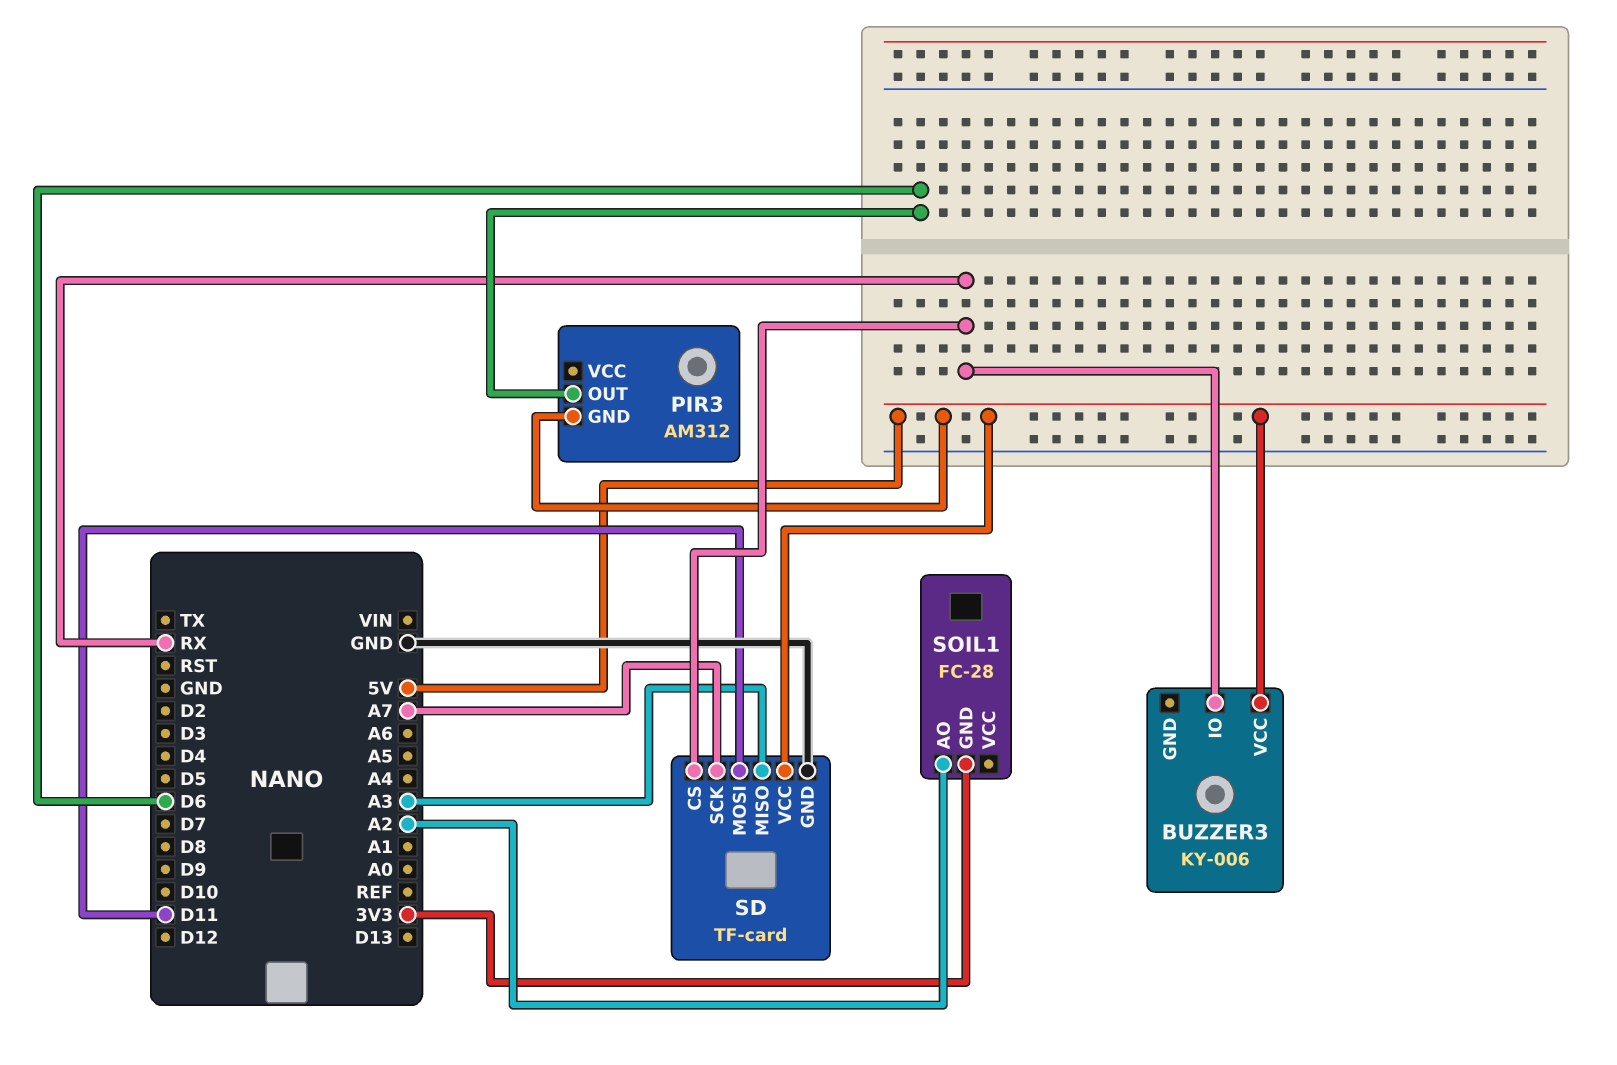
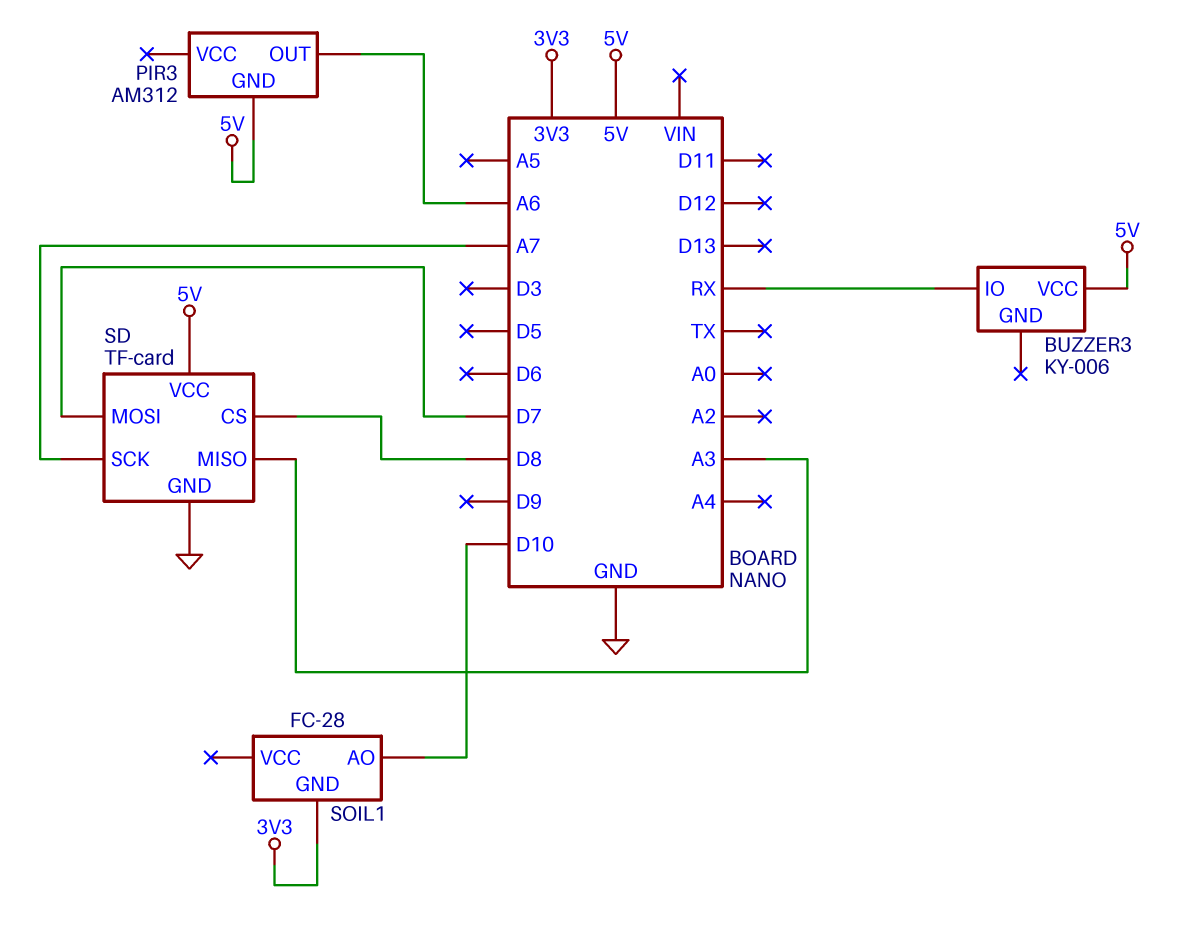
PIR3 pin OUT: D6 -> A6
SD pin CS: RX -> D8
SD pin MOSI: D11 -> D7
SOIL1 pin AO: A2 -> D10

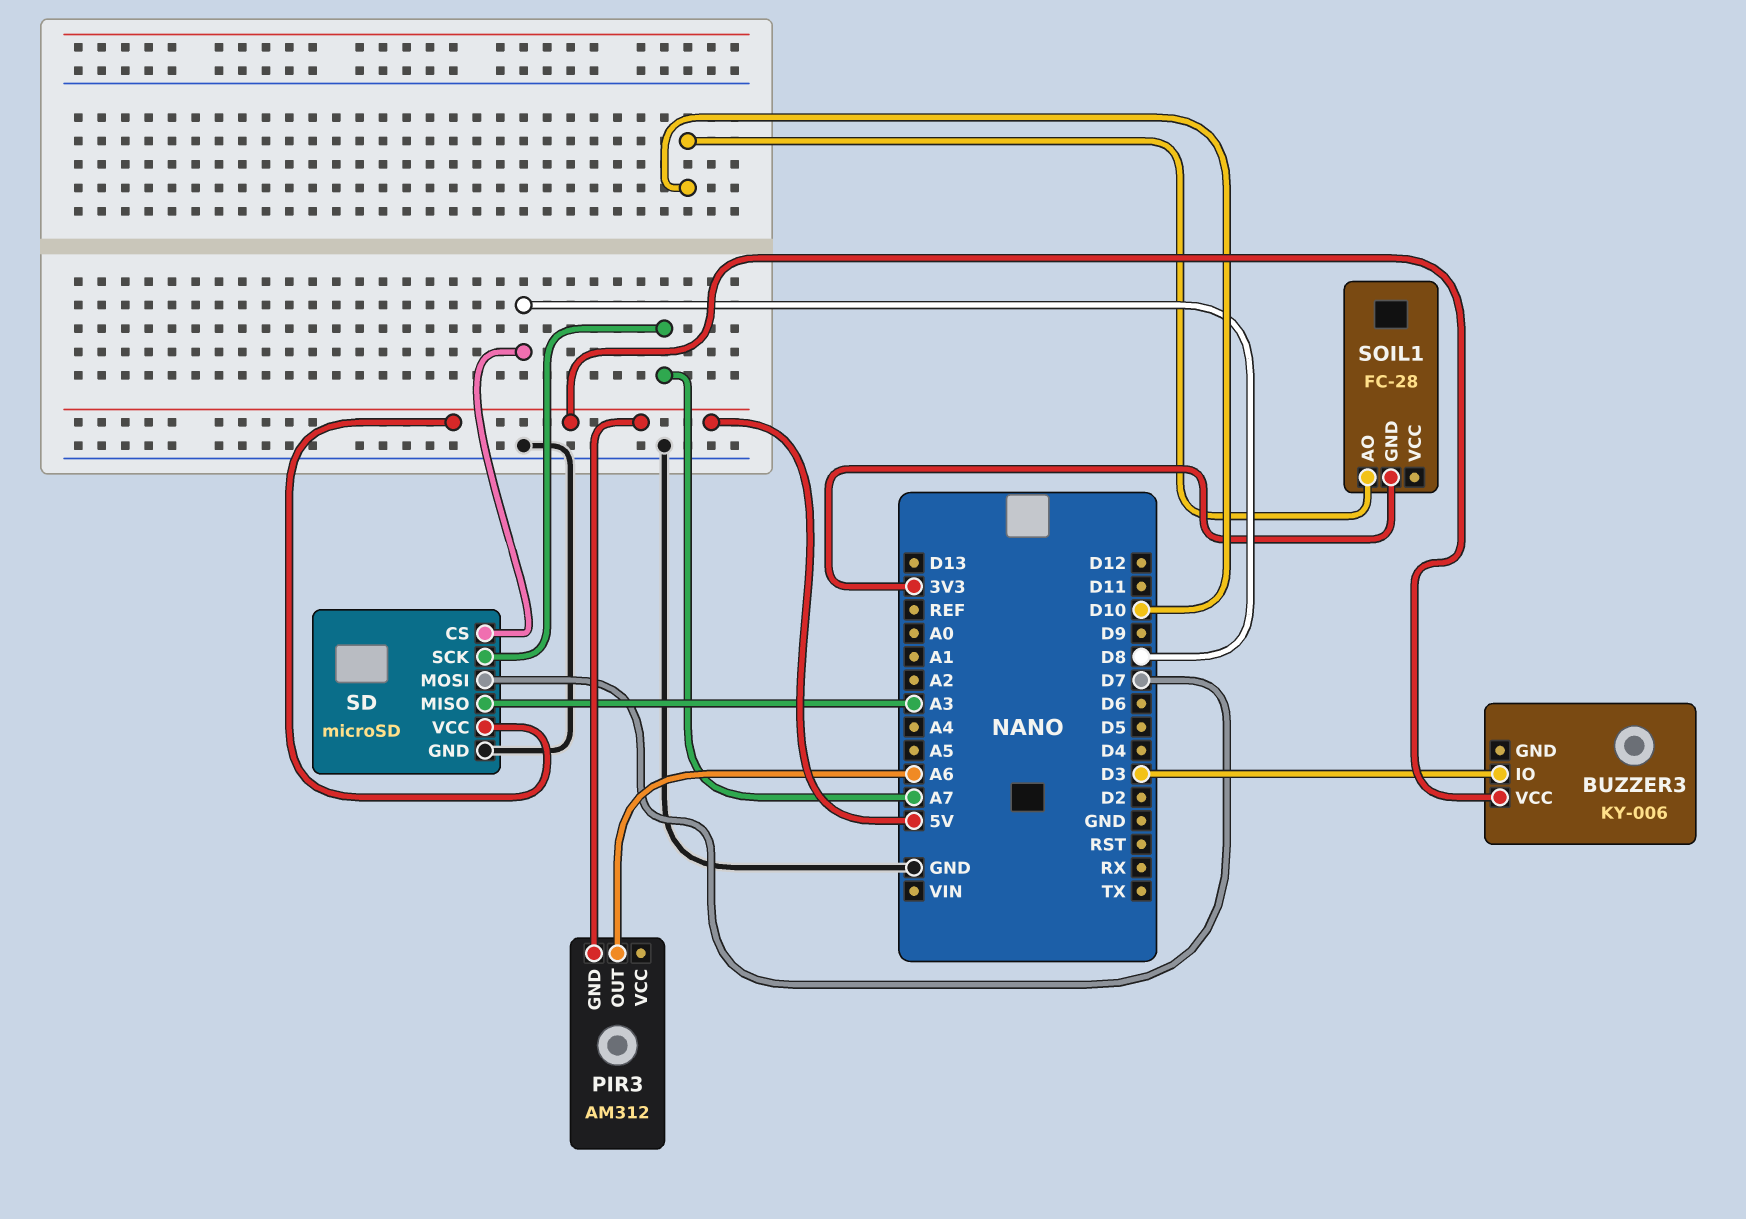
BUZZER3 pin IO: RX -> D3
SD: TF-card -> microSD

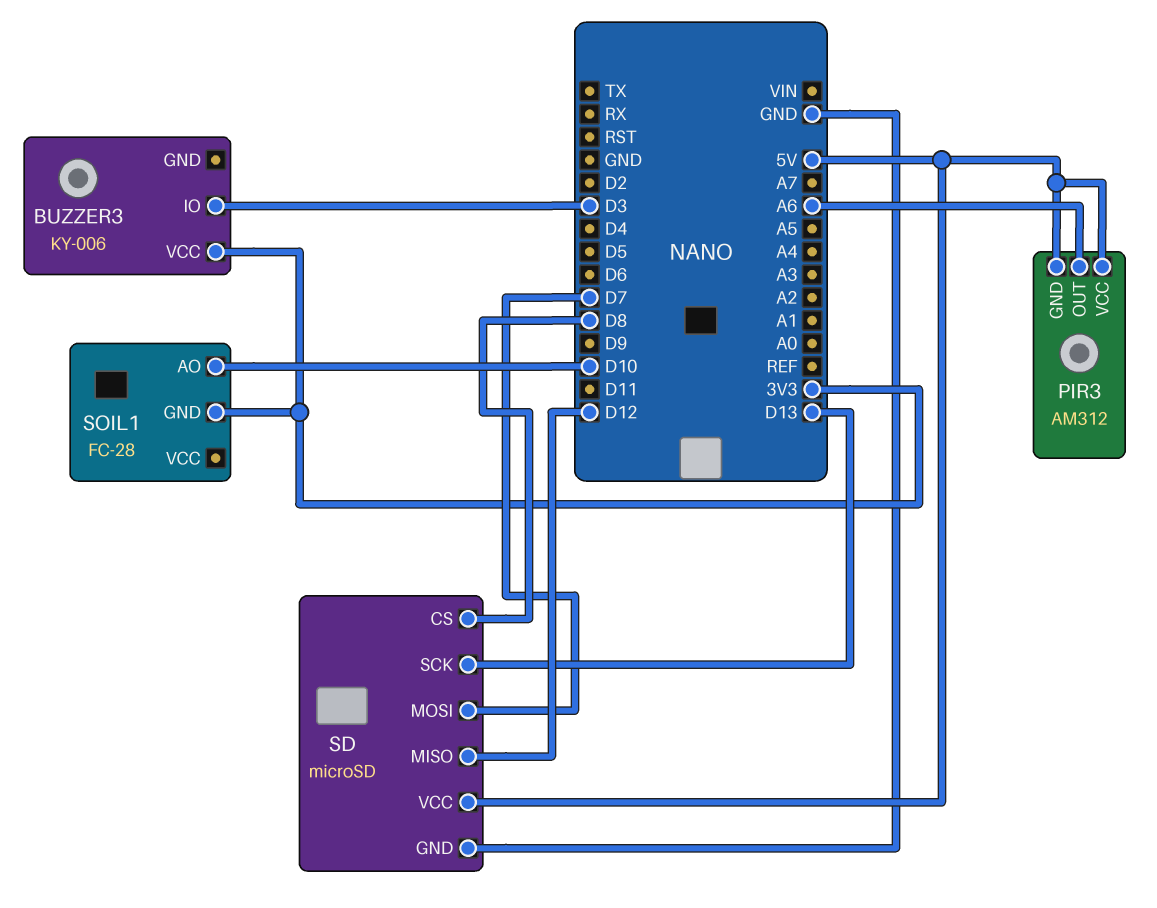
BUZZER3 pin VCC: 5V -> 3V3
PIR3 pin VCC: none -> 5V
SD pin MISO: A3 -> D12
SD pin SCK: A7 -> D13

